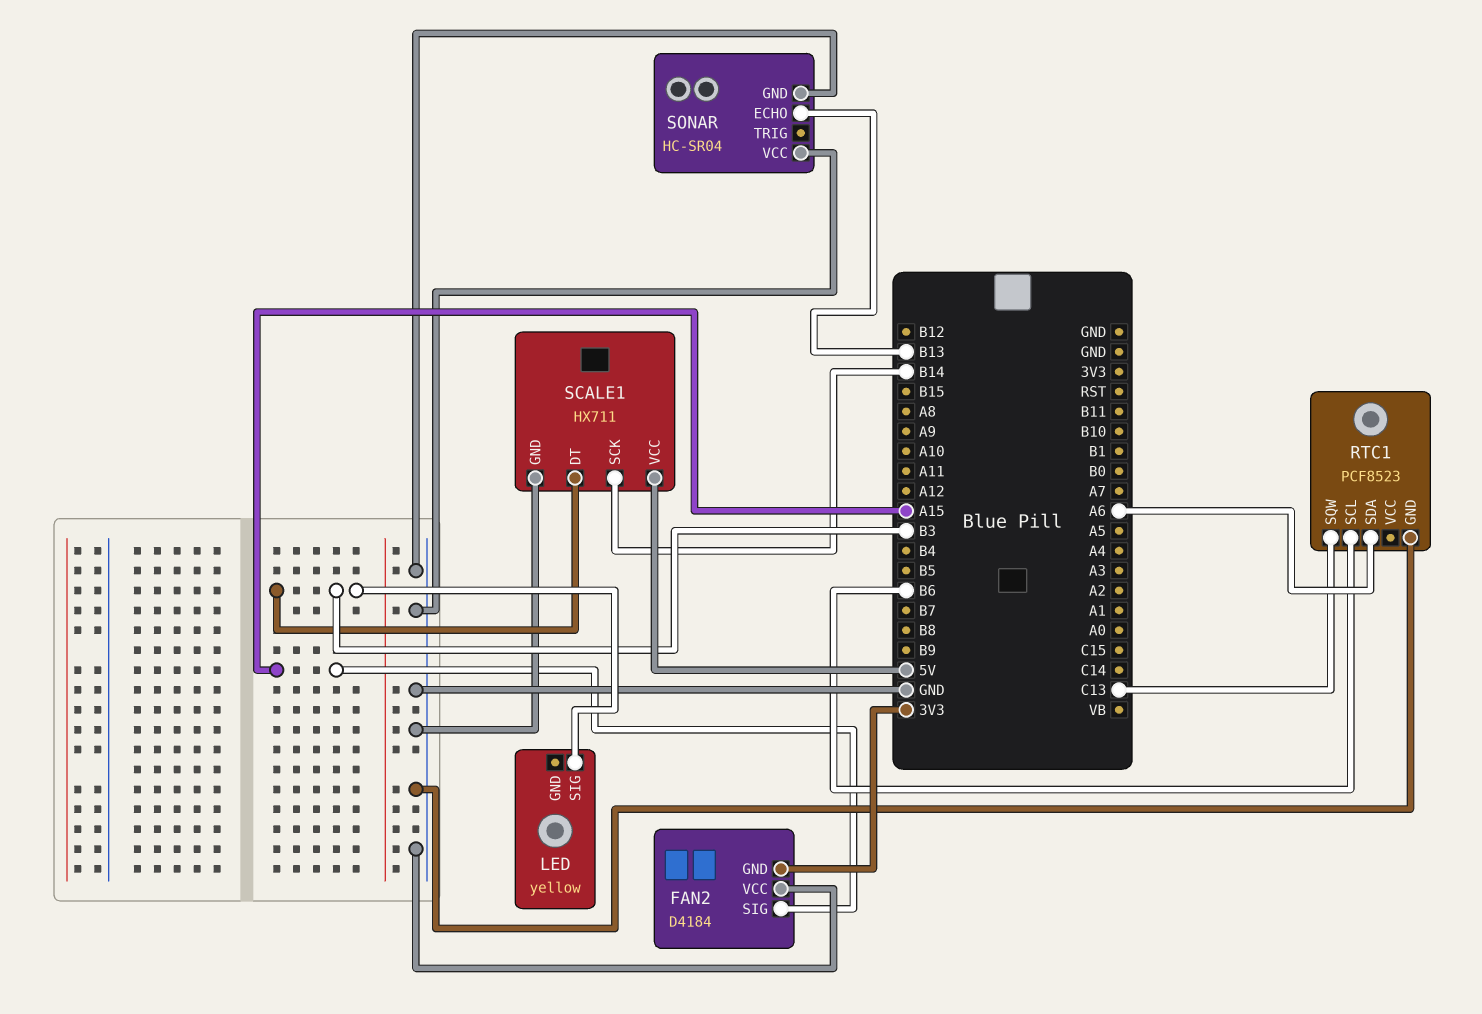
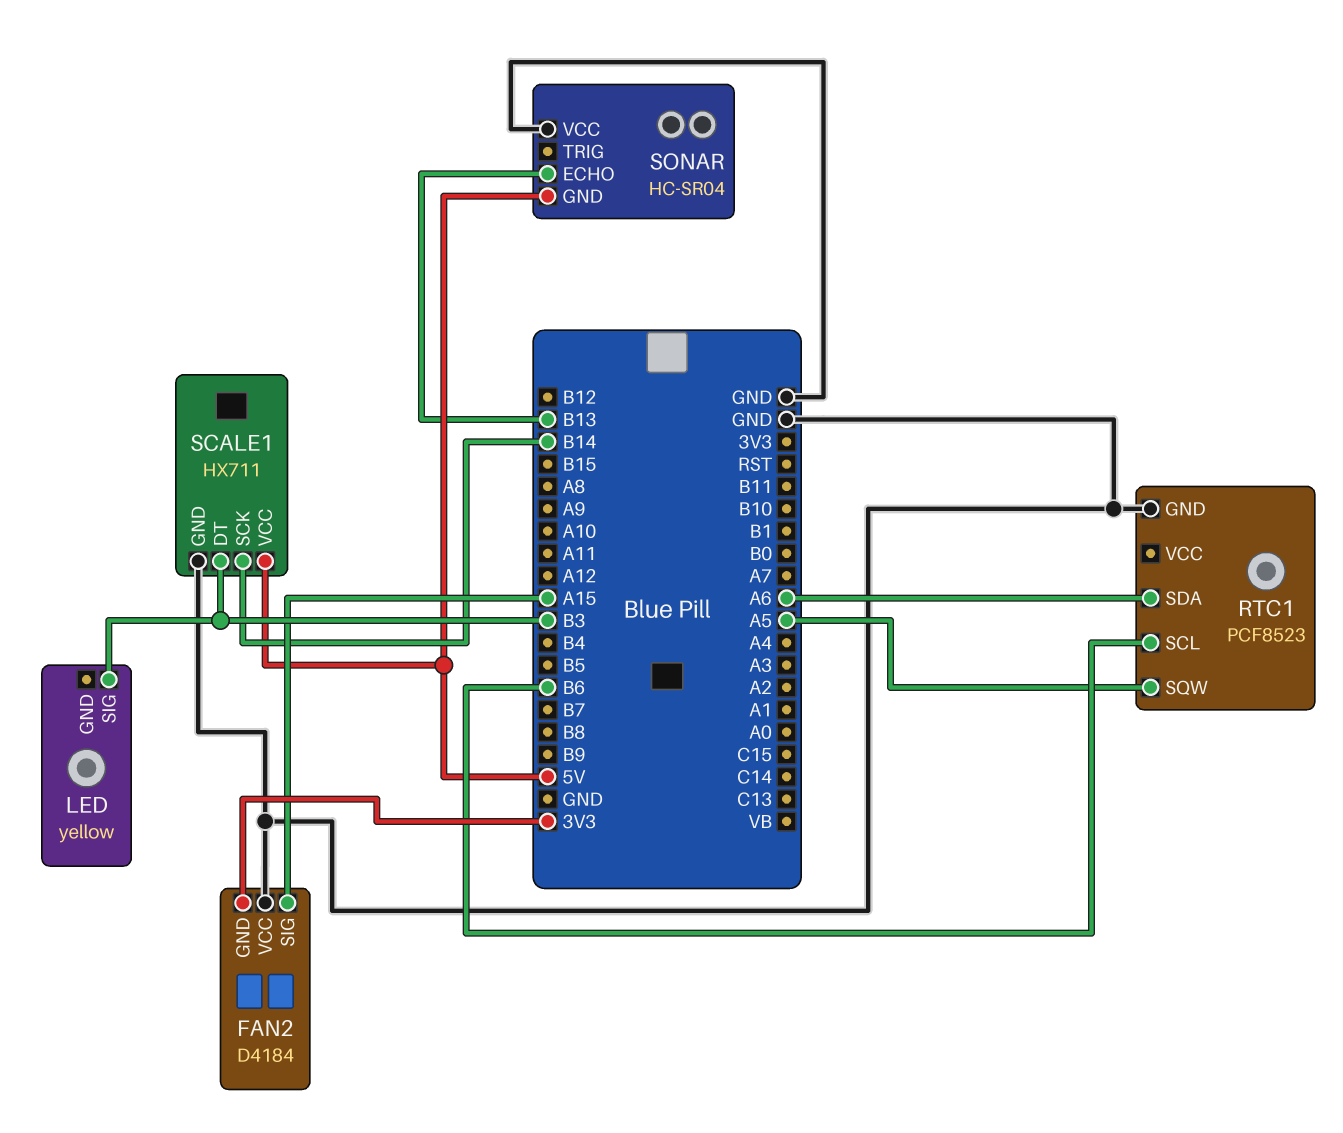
RTC1 pin SQW: C13 -> A5
SONAR pin GND: GND -> 5V

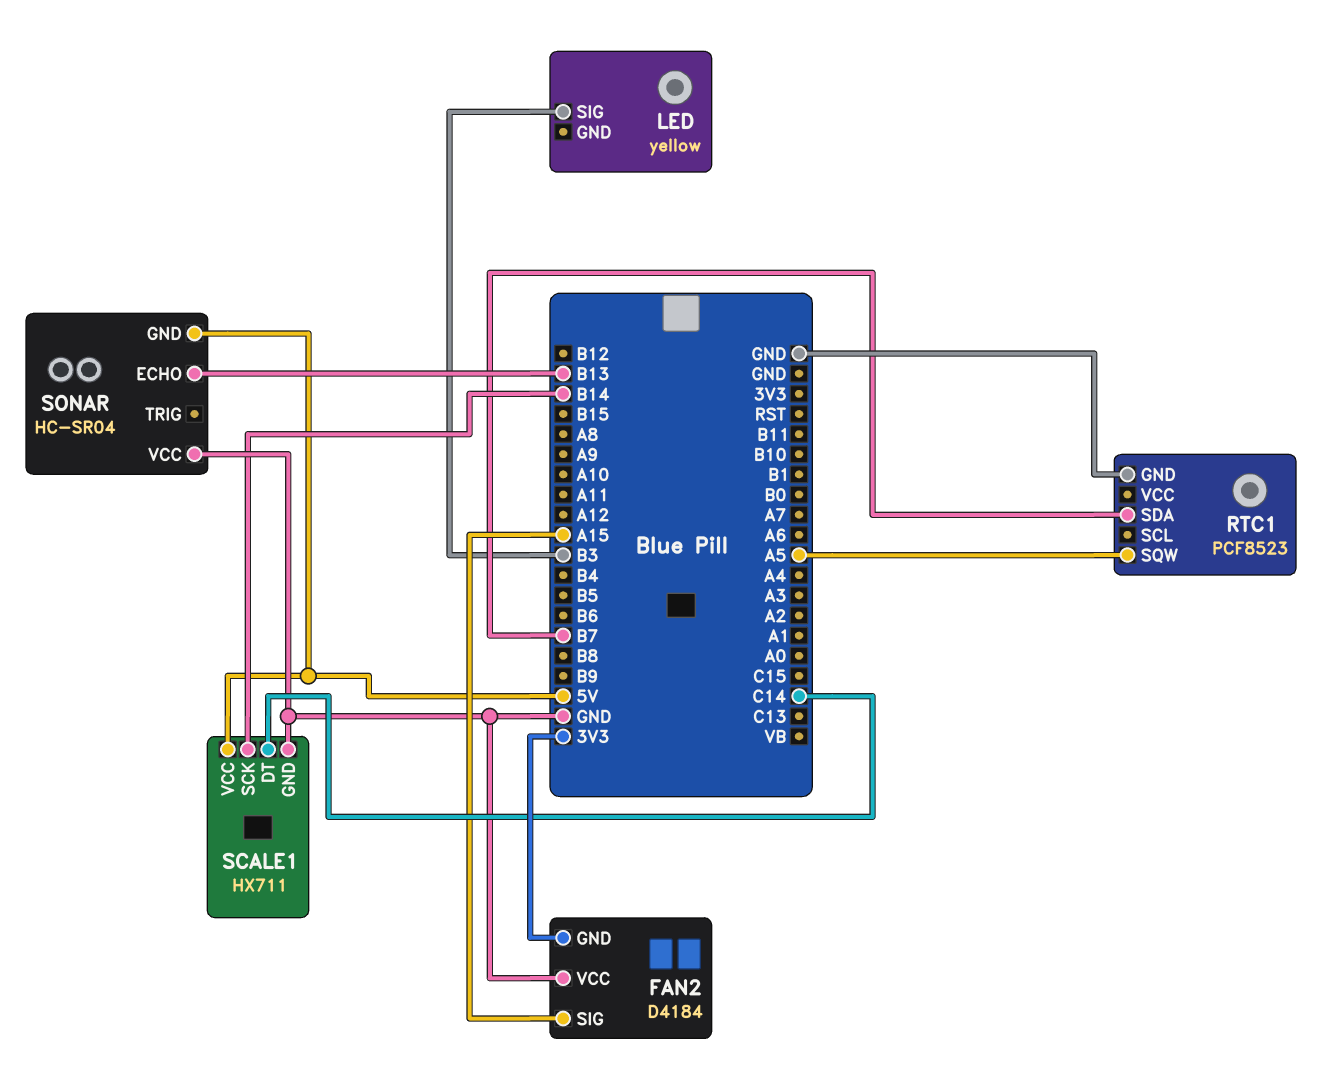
RTC1 pin SCL: B6 -> none
RTC1 pin SDA: A6 -> B7
SCALE1 pin DT: B3 -> C14

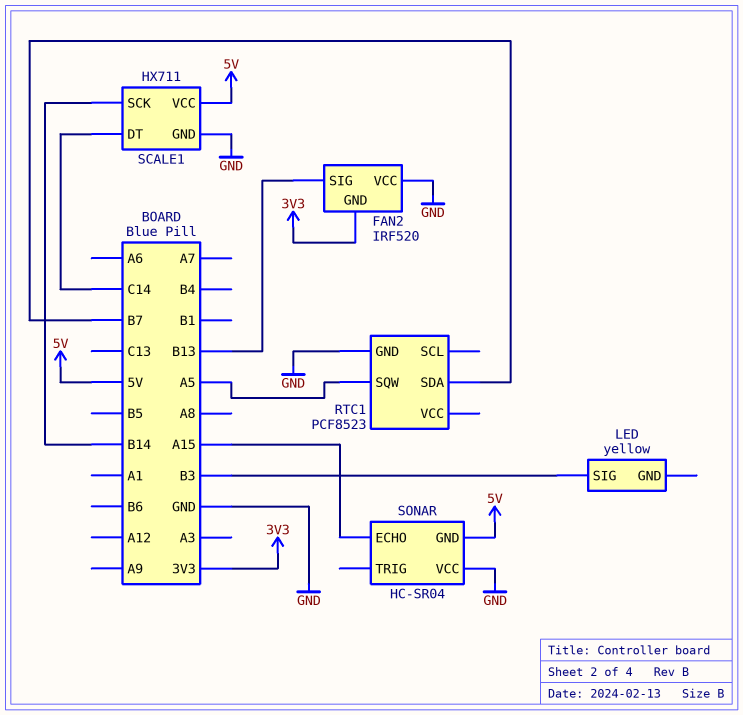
FAN2: D4184 -> IRF520
FAN2 pin SIG: A15 -> B13
SONAR pin ECHO: B13 -> A15

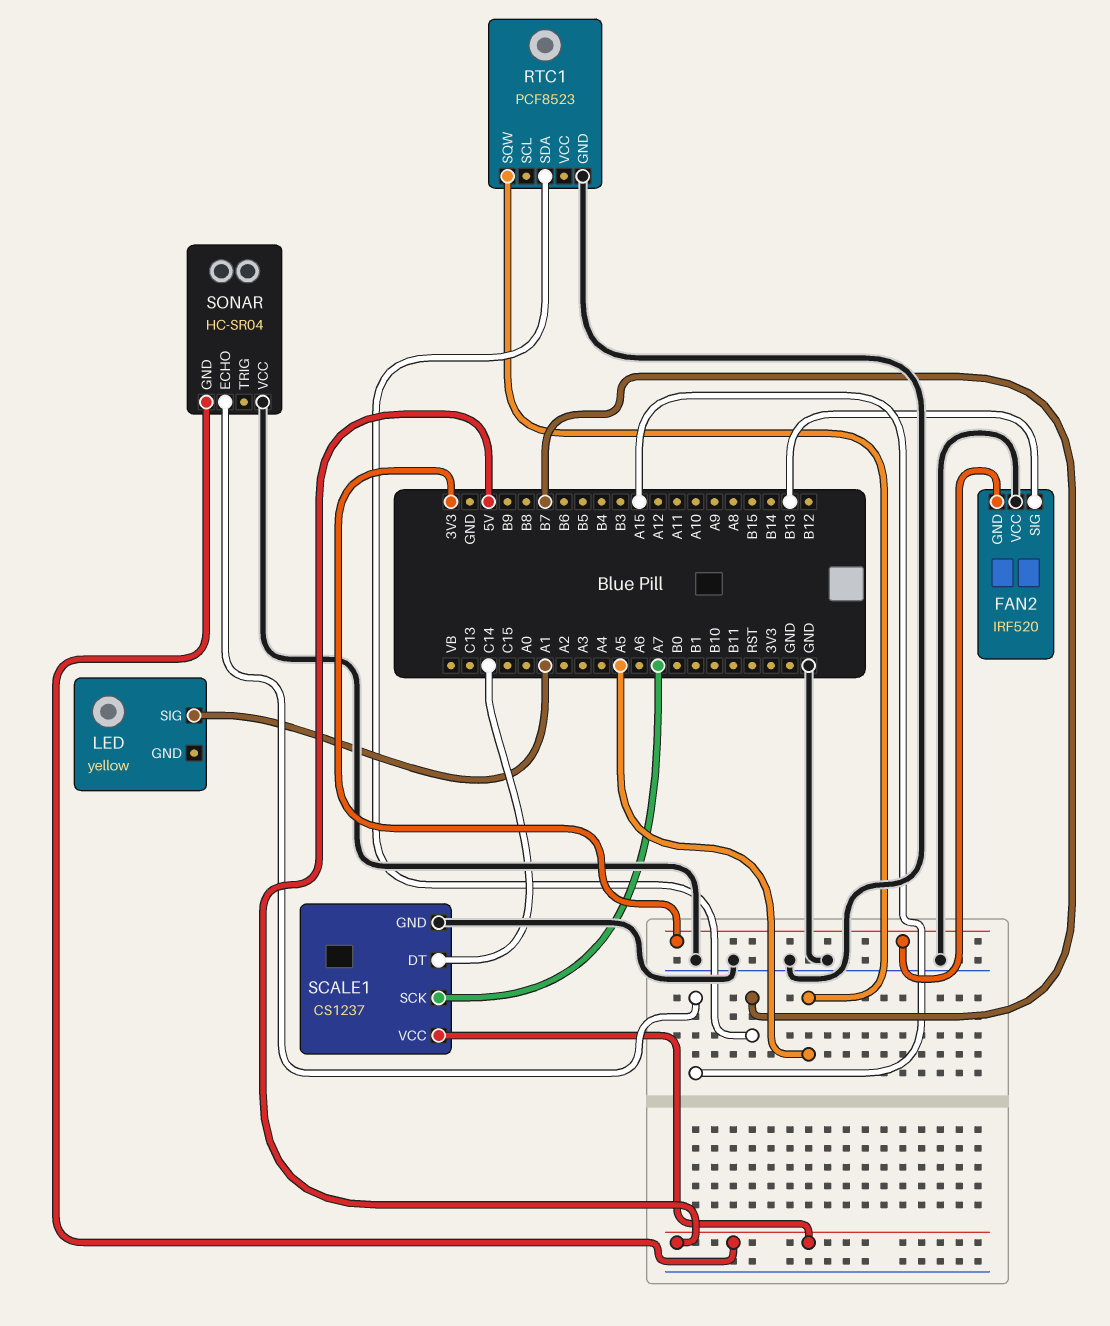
LED pin SIG: B3 -> A1
SCALE1: HX711 -> CS1237
SCALE1 pin SCK: B14 -> A7

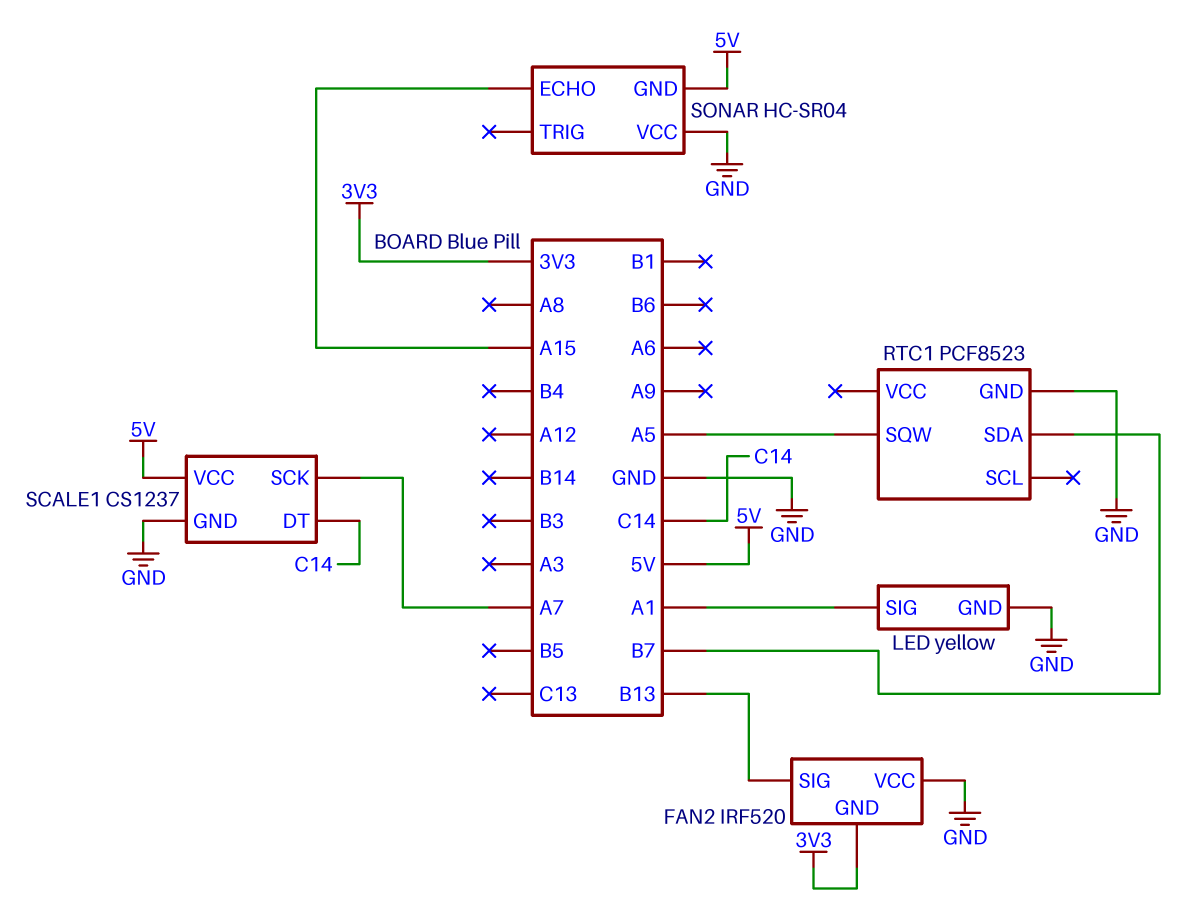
LED pin GND: none -> GND

